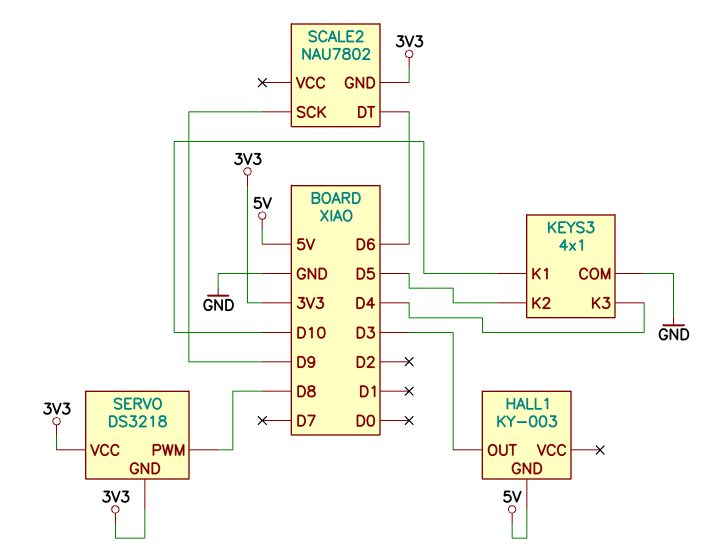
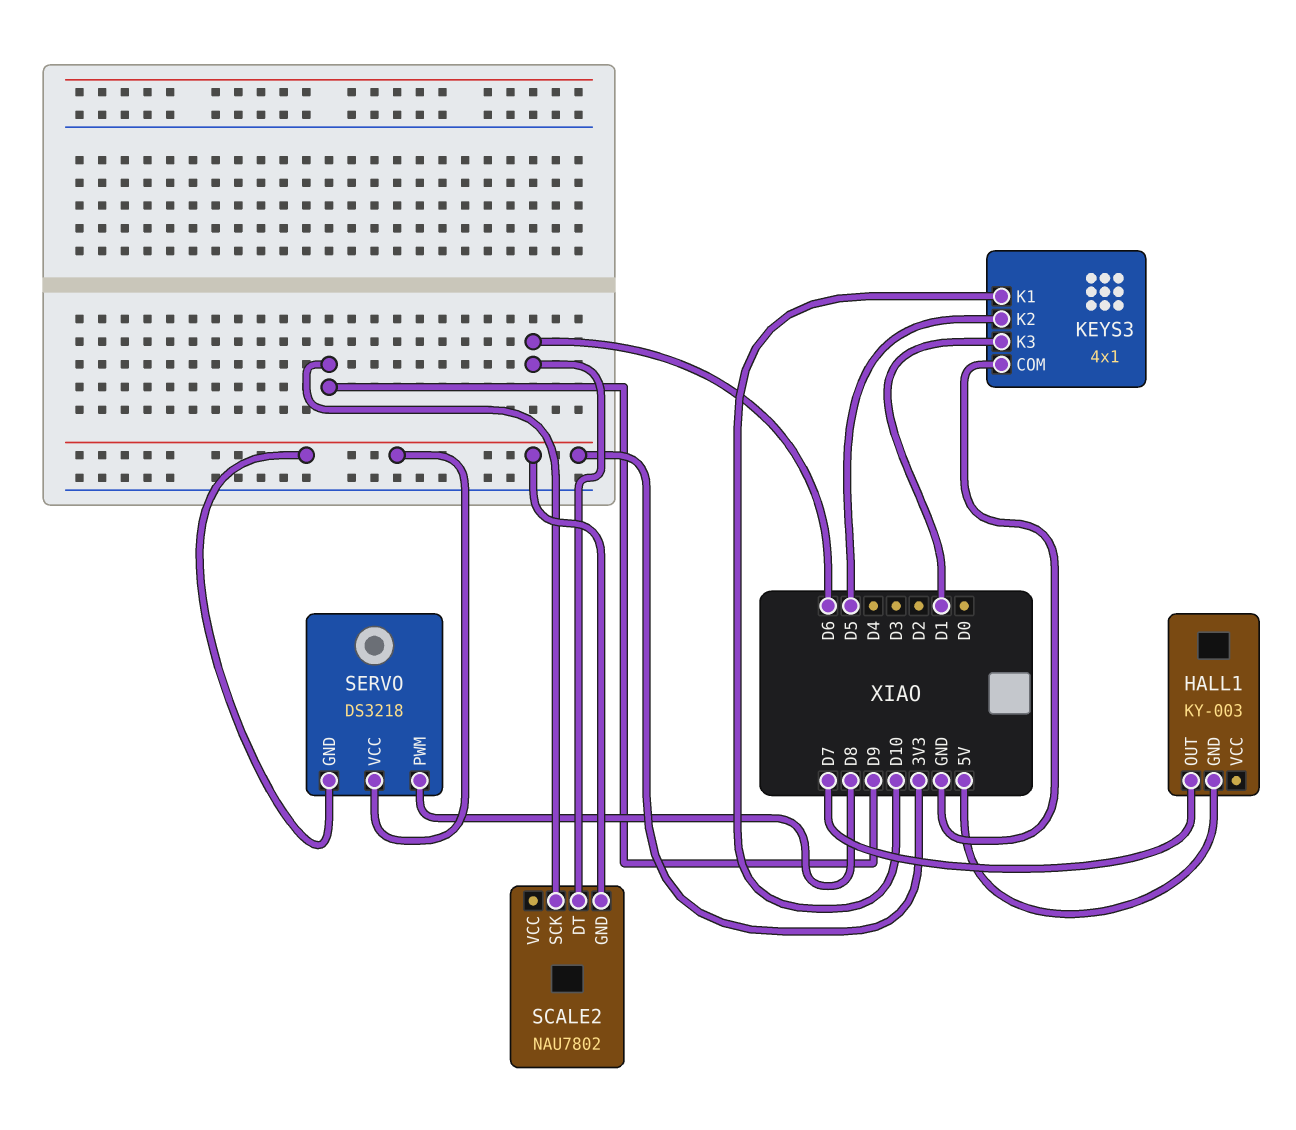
HALL1 pin OUT: D3 -> D7
KEYS3 pin K3: D4 -> D1

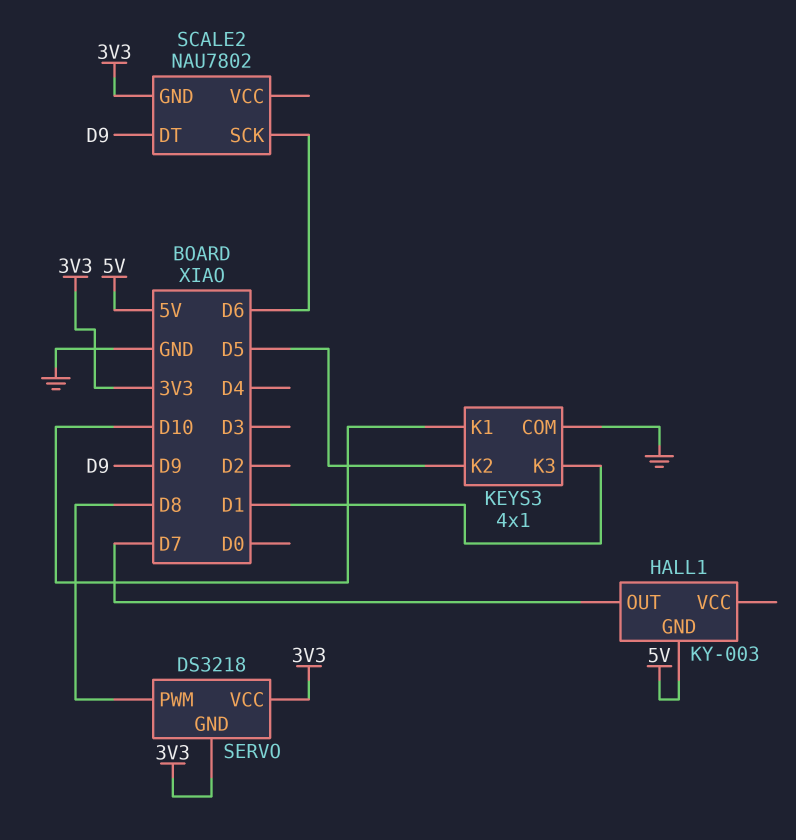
SCALE2 pin DT: D6 -> D9
SCALE2 pin SCK: D9 -> D6

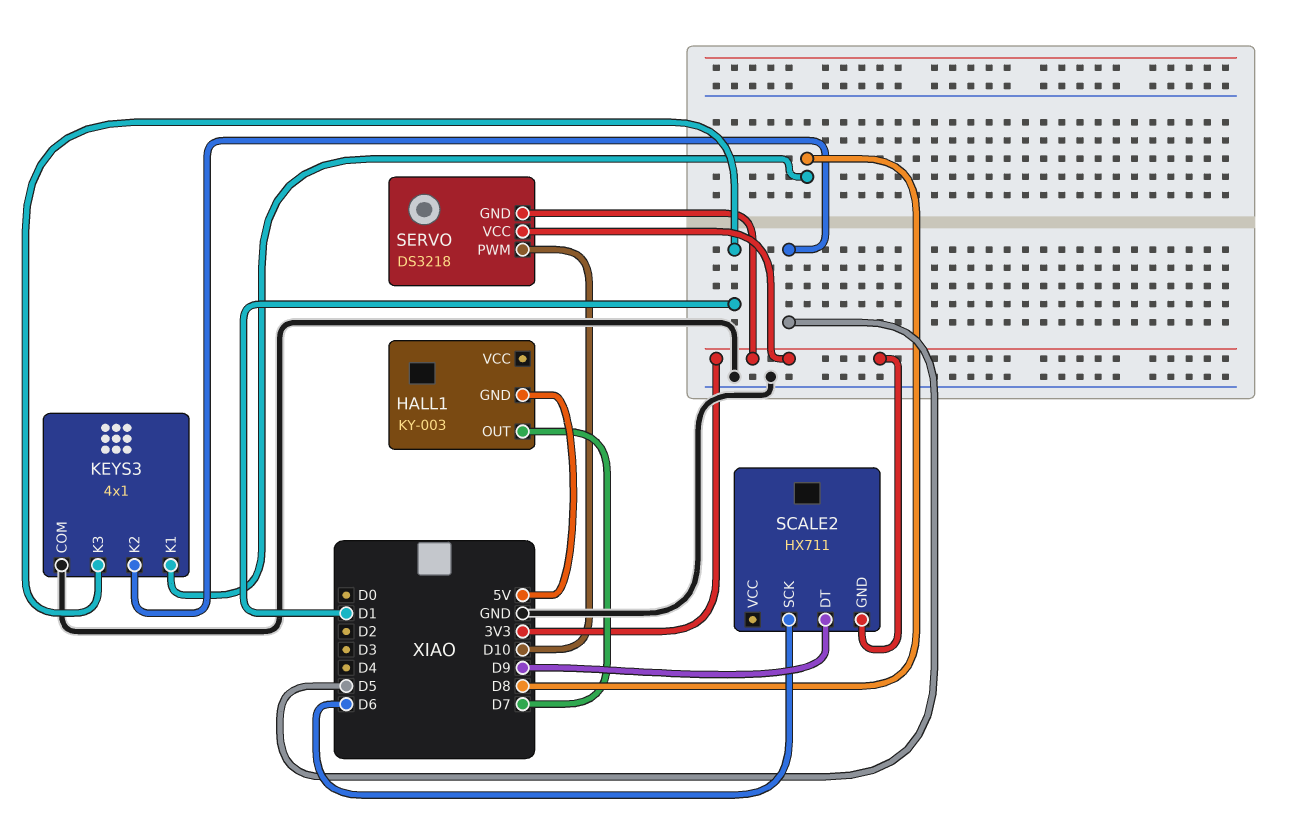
KEYS3 pin K1: D10 -> D8
SCALE2: NAU7802 -> HX711
SERVO pin PWM: D8 -> D10

